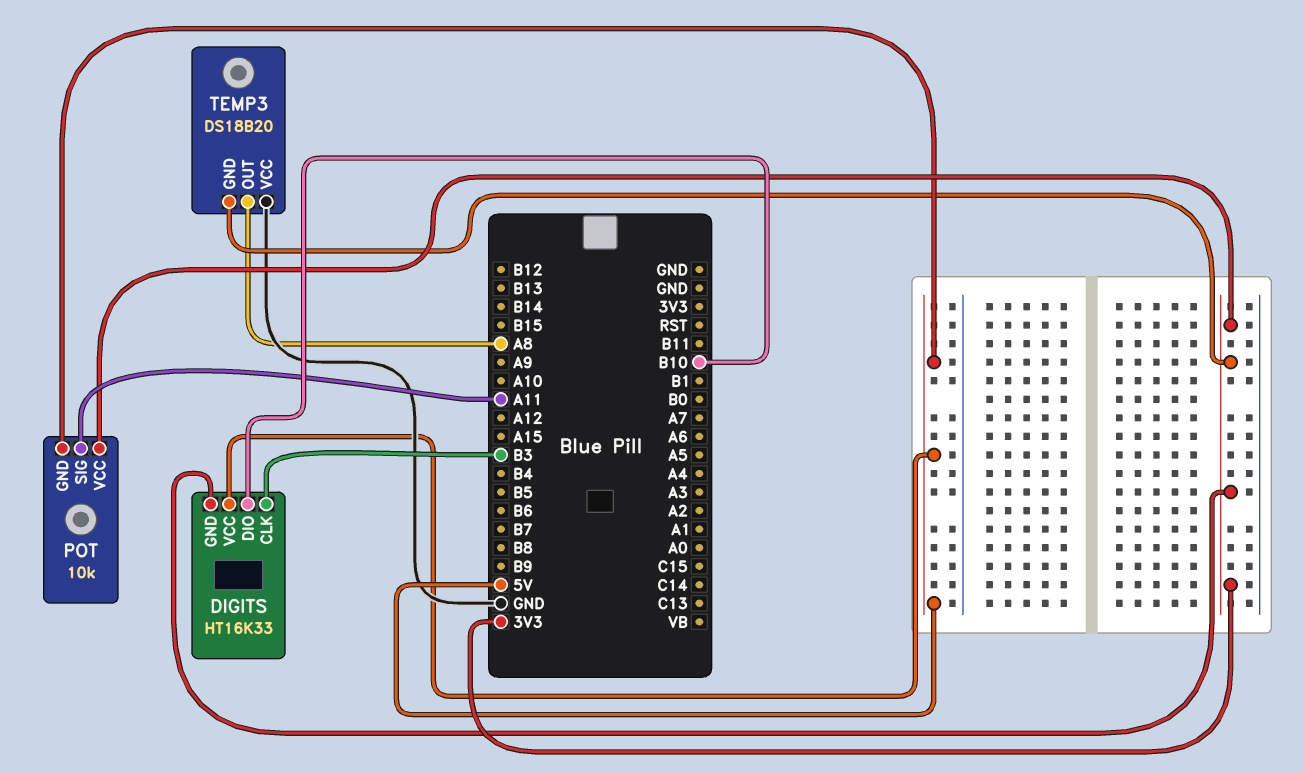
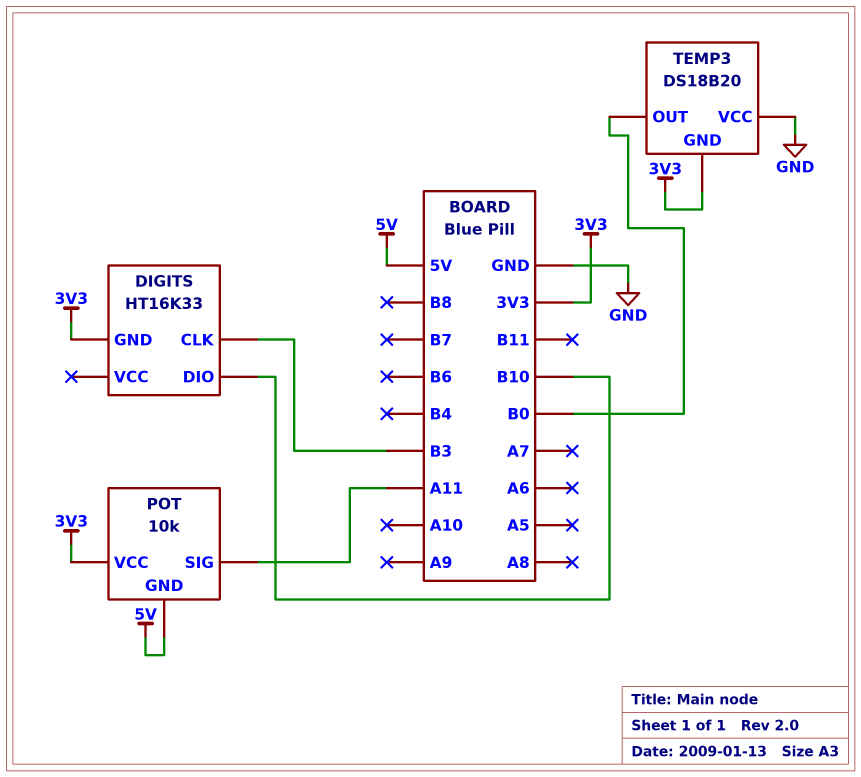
DIGITS pin VCC: 5V -> none
TEMP3 pin OUT: A8 -> B0

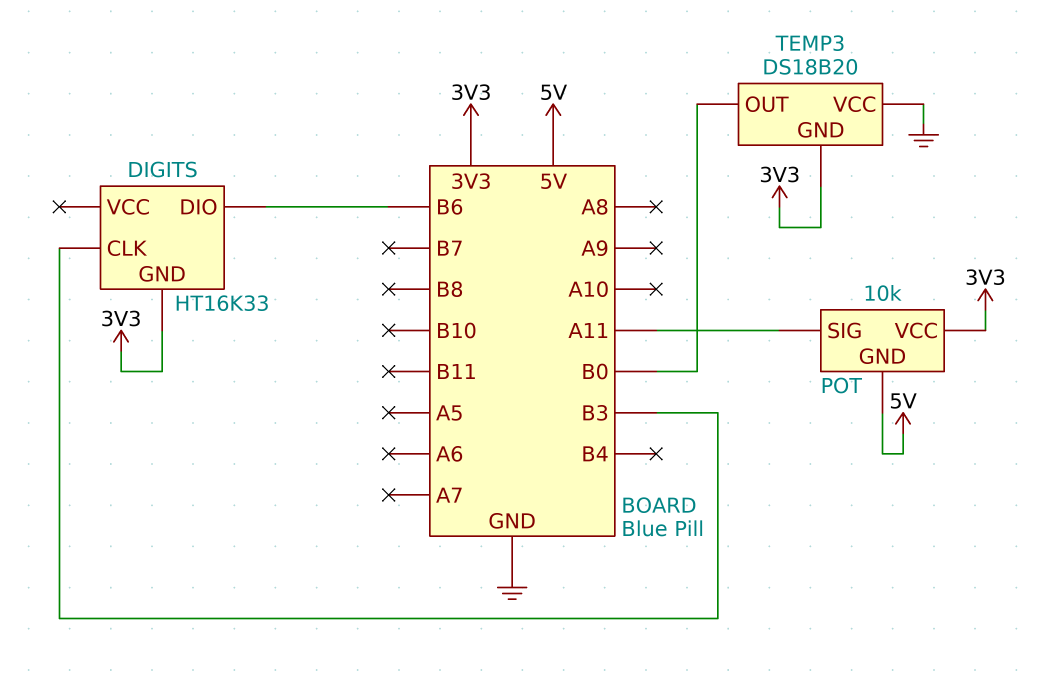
DIGITS pin DIO: B10 -> B6

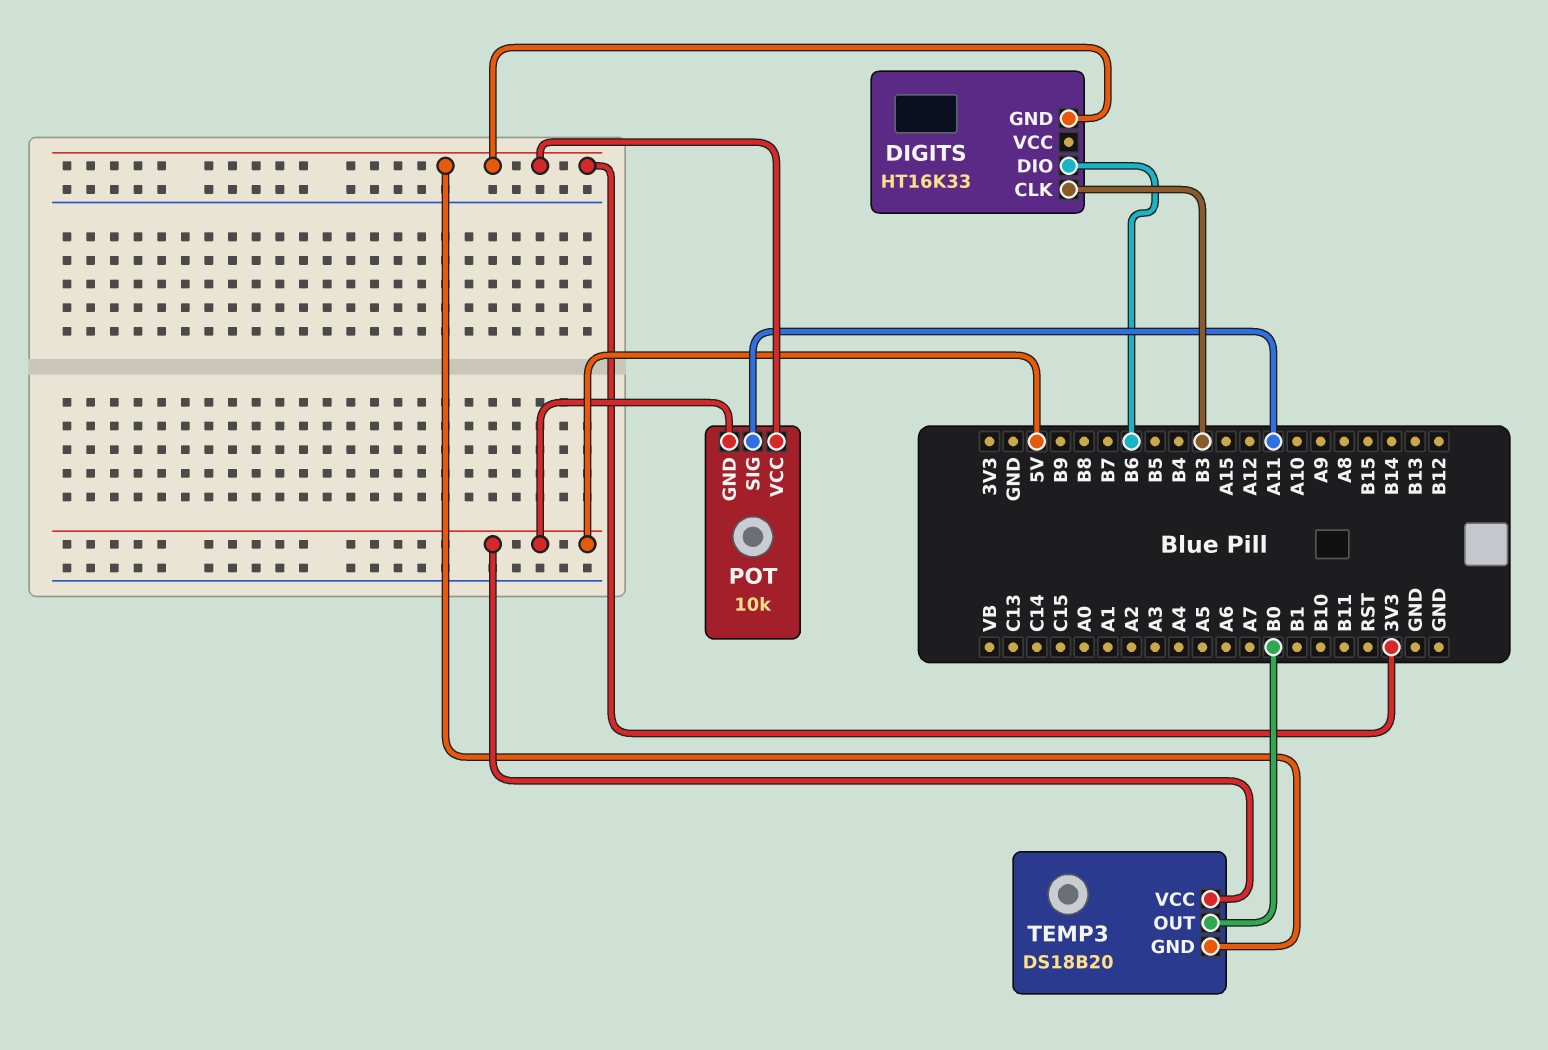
TEMP3 pin VCC: GND -> 5V

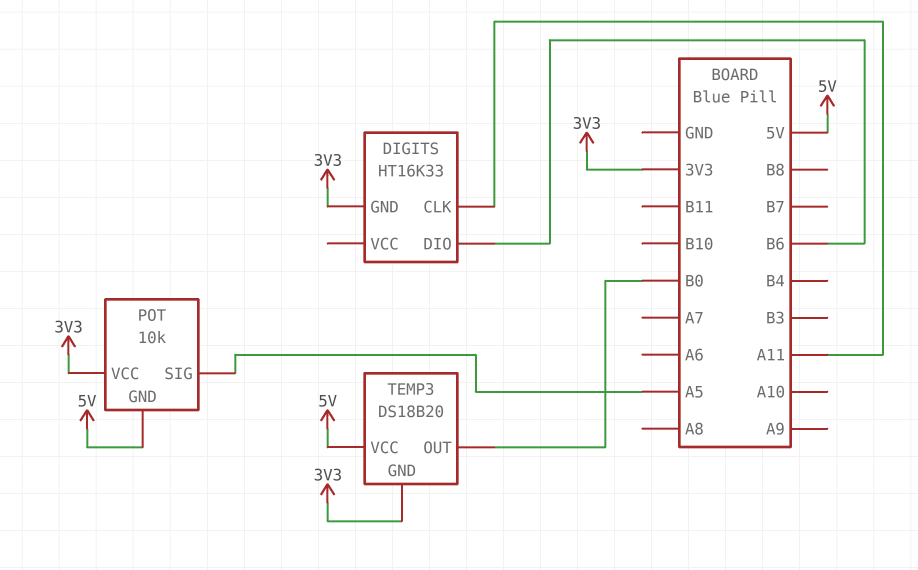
DIGITS pin CLK: B3 -> A11
POT pin SIG: A11 -> A5

